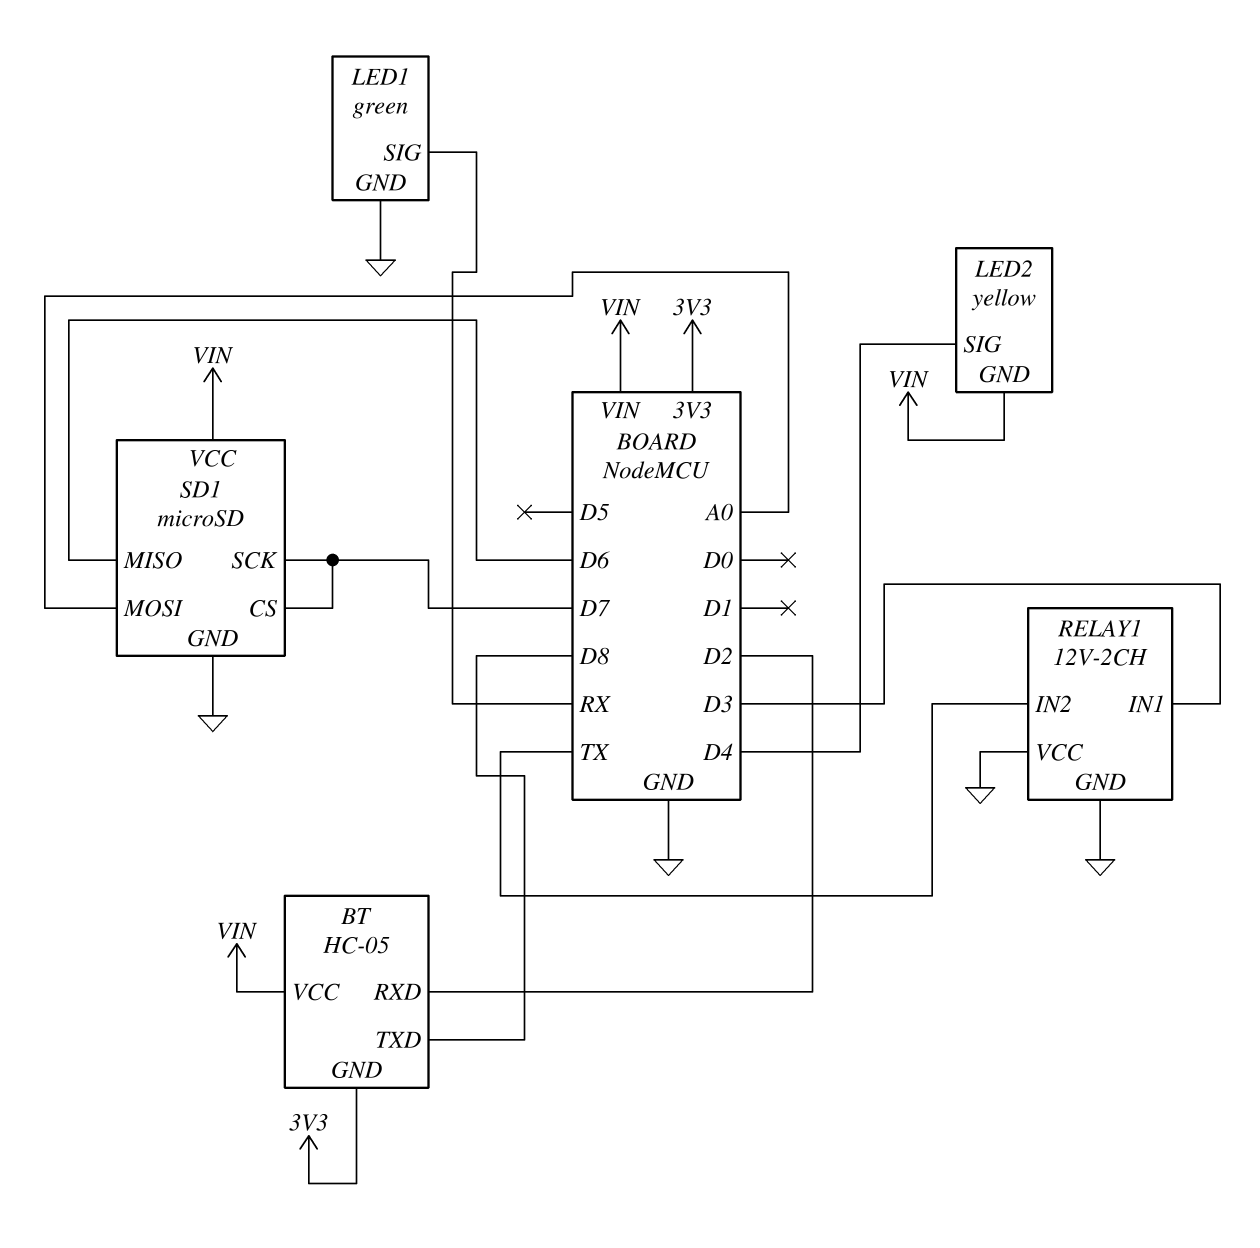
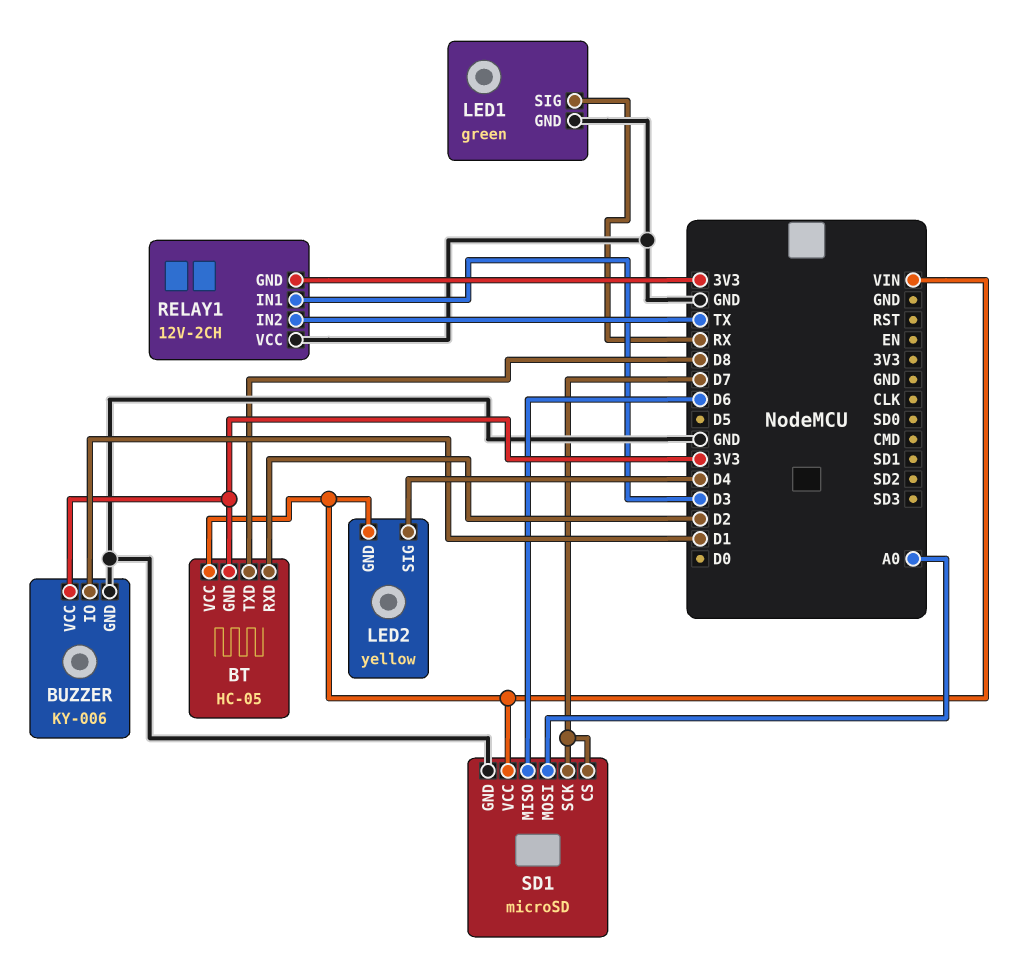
BUZZER: none -> KY-006
BUZZER pin GND: none -> GND
BUZZER pin IO: none -> D1
BUZZER pin VCC: none -> 3V3
RELAY1 pin GND: GND -> 3V3

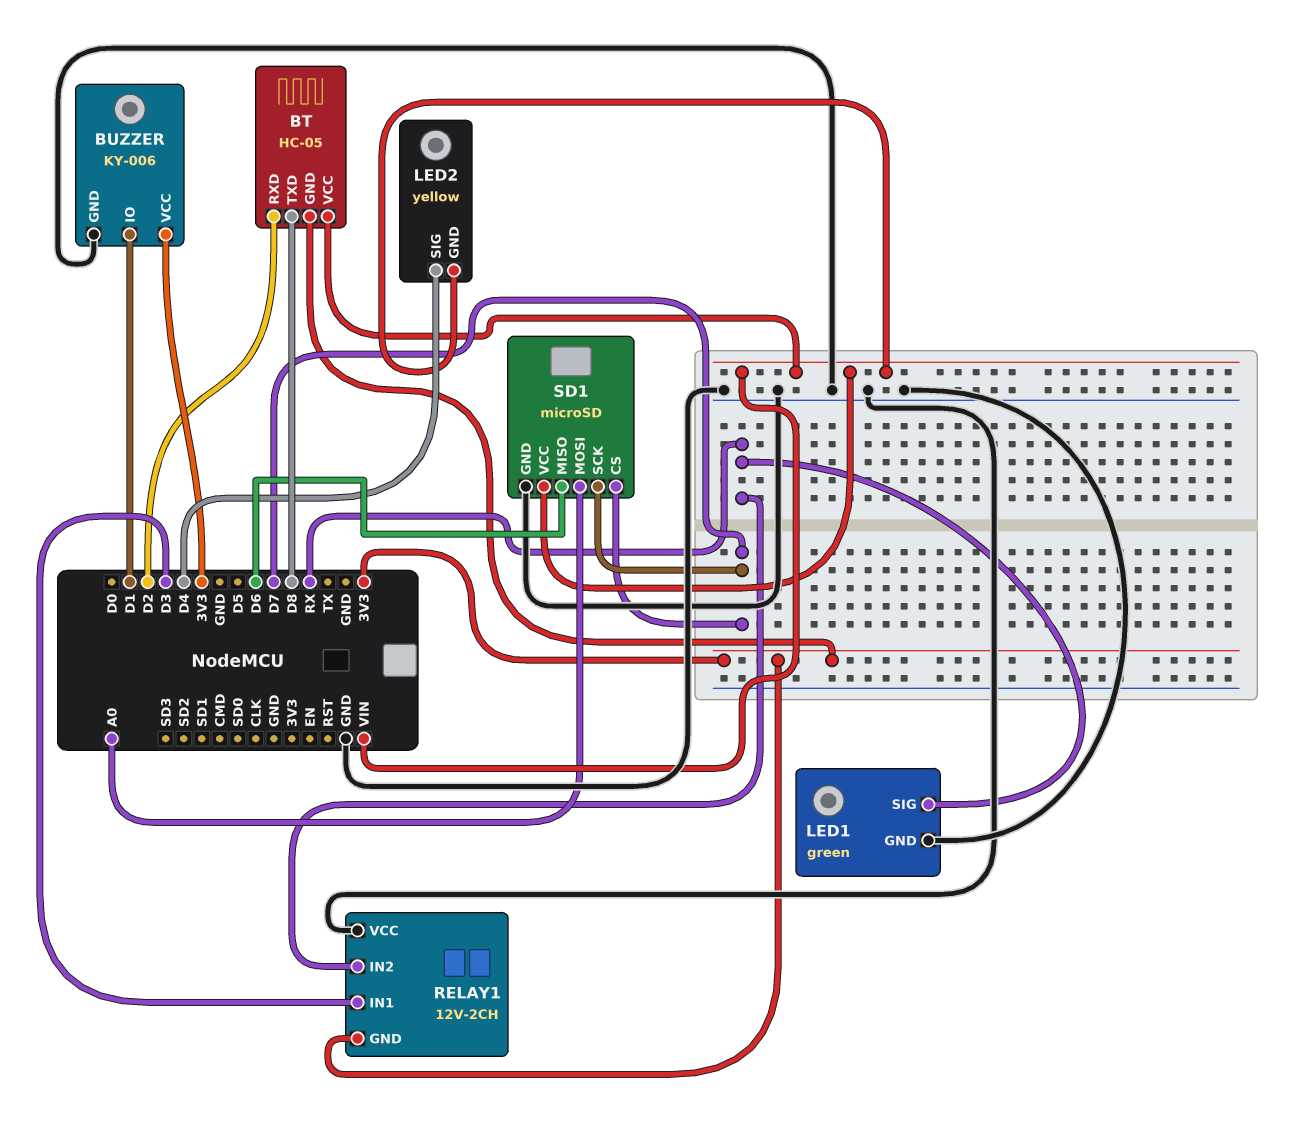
RELAY1 pin IN2: TX -> RX

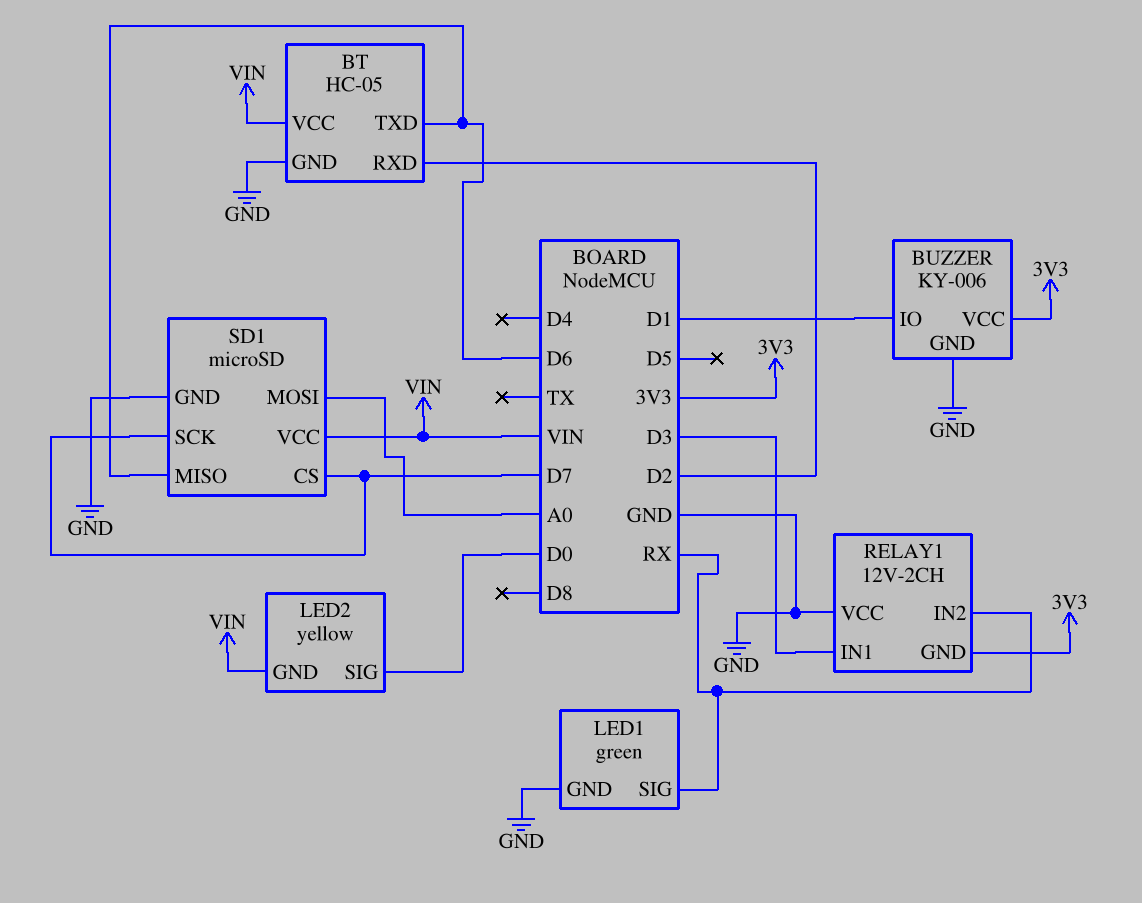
BT pin GND: 3V3 -> GND
BT pin TXD: D8 -> D6
LED2 pin SIG: D4 -> D0

